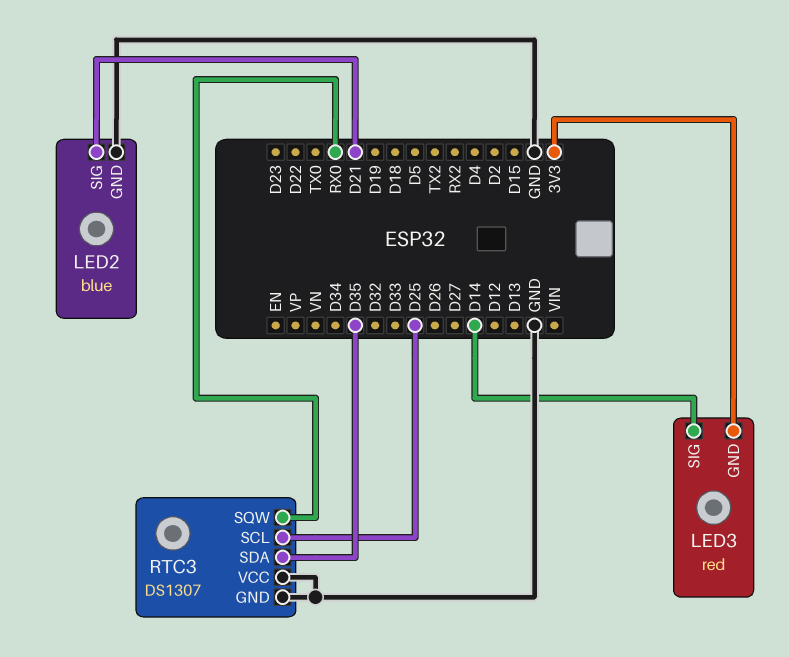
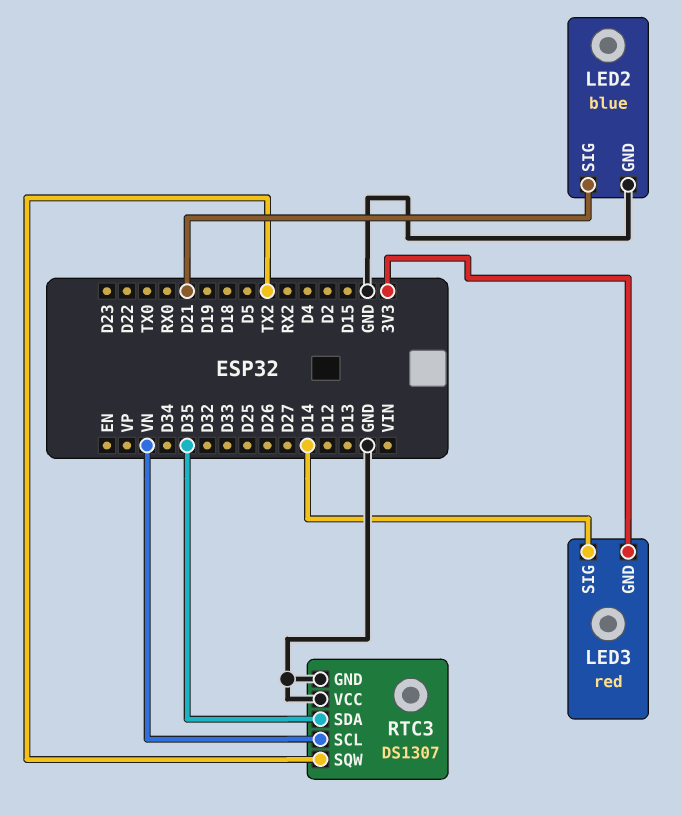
RTC3 pin SCL: D25 -> VN
RTC3 pin SQW: RX0 -> TX2

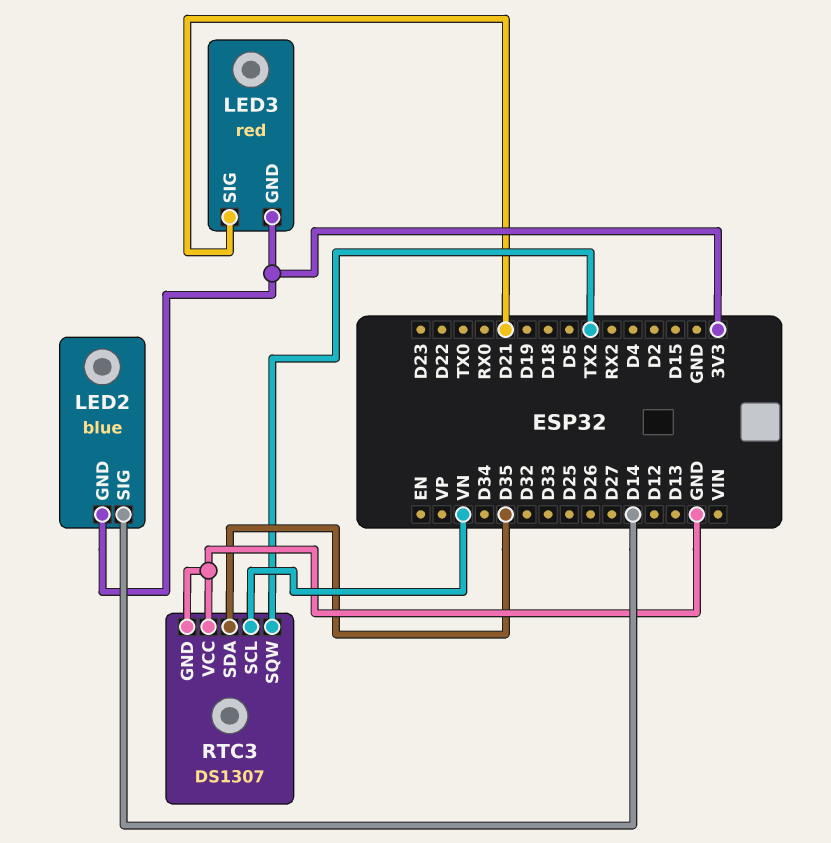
LED2 pin GND: GND -> 3V3
LED2 pin SIG: D21 -> D14
LED3 pin SIG: D14 -> D21

